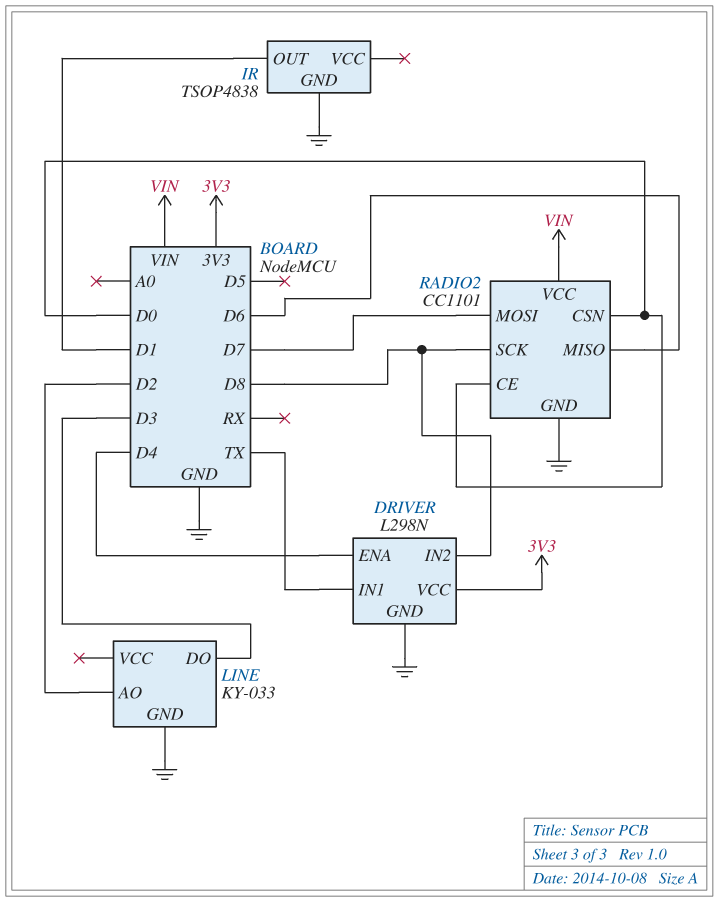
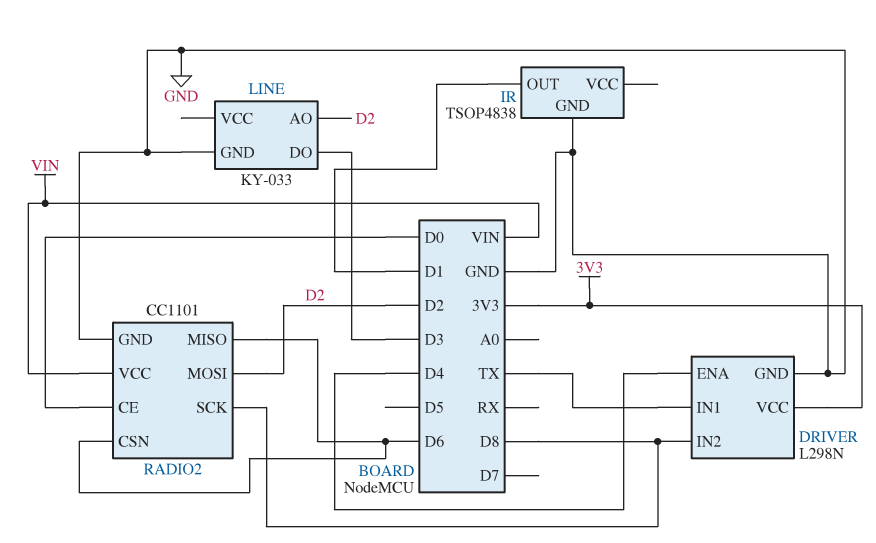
RADIO2 pin CSN: D0 -> D6
RADIO2 pin MOSI: D7 -> D2

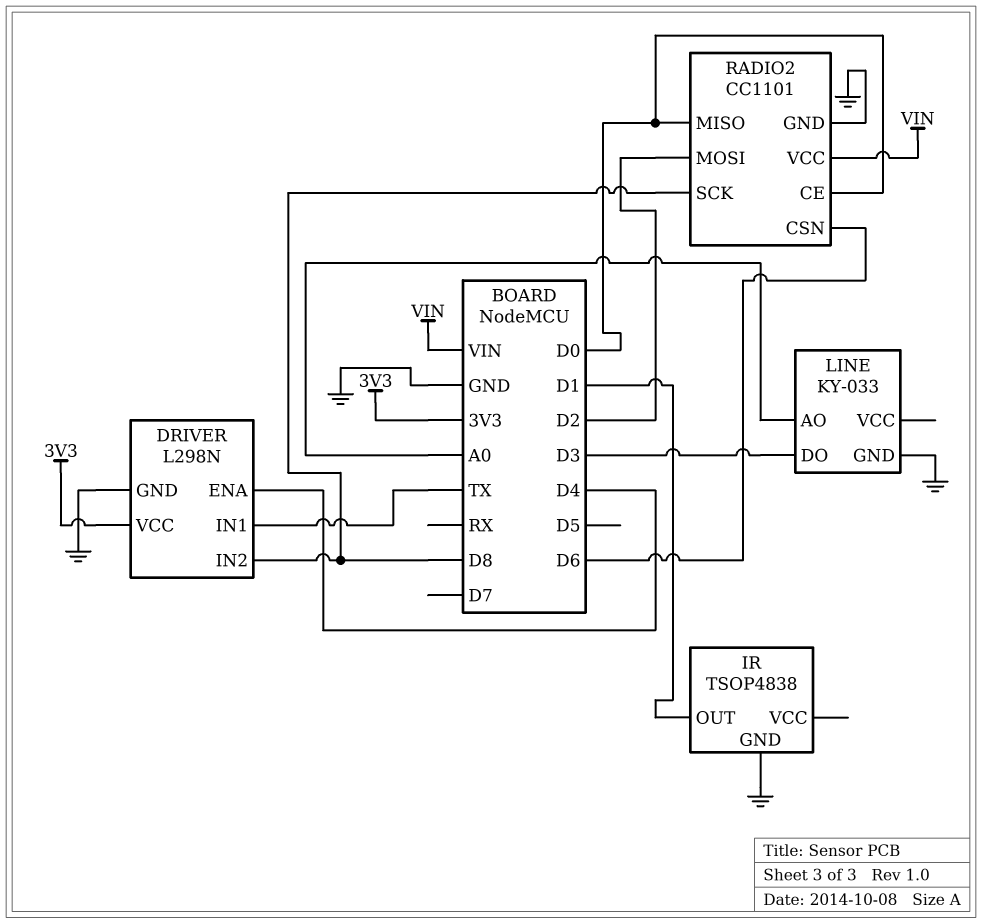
LINE pin AO: D2 -> A0
RADIO2 pin MISO: D6 -> D0

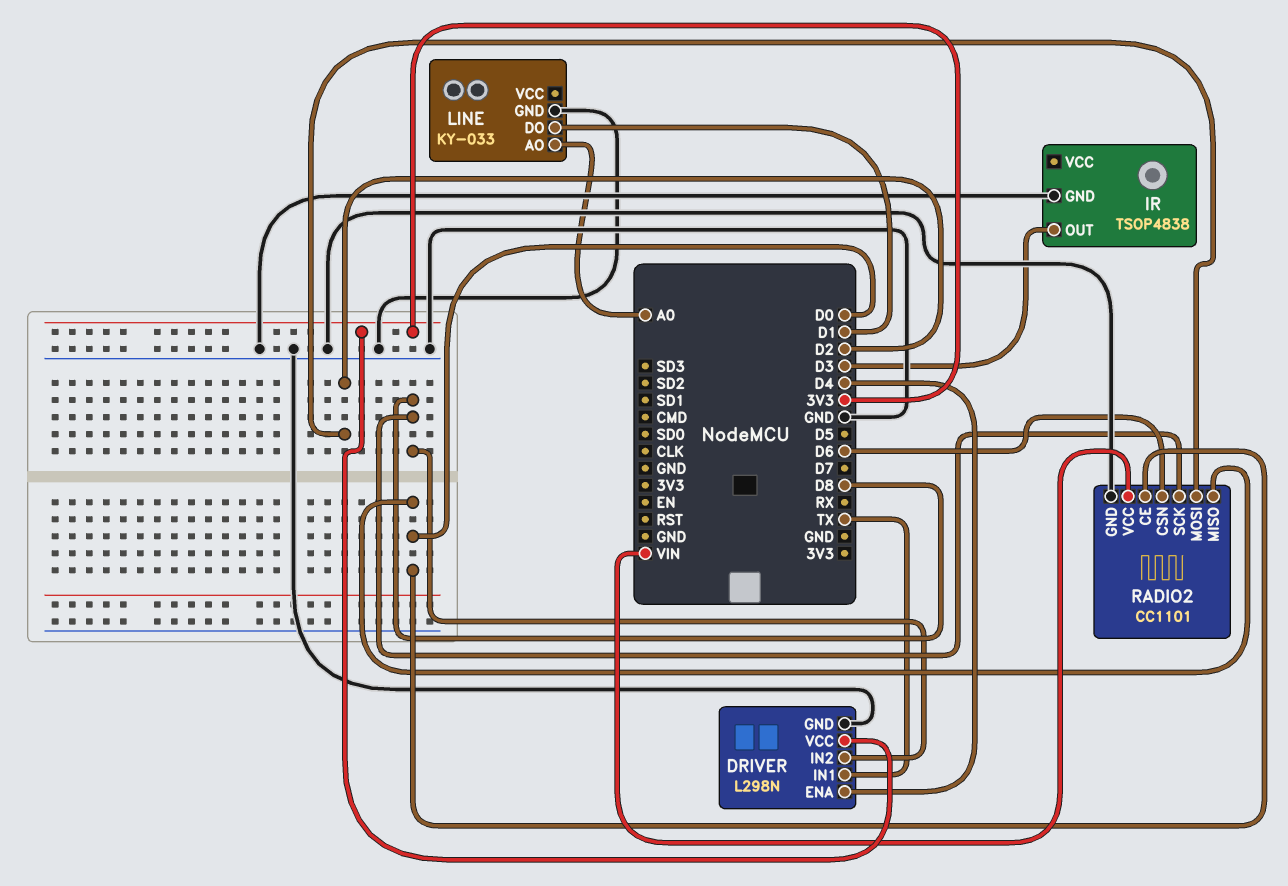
IR pin OUT: D1 -> D3
LINE pin DO: D3 -> D1

